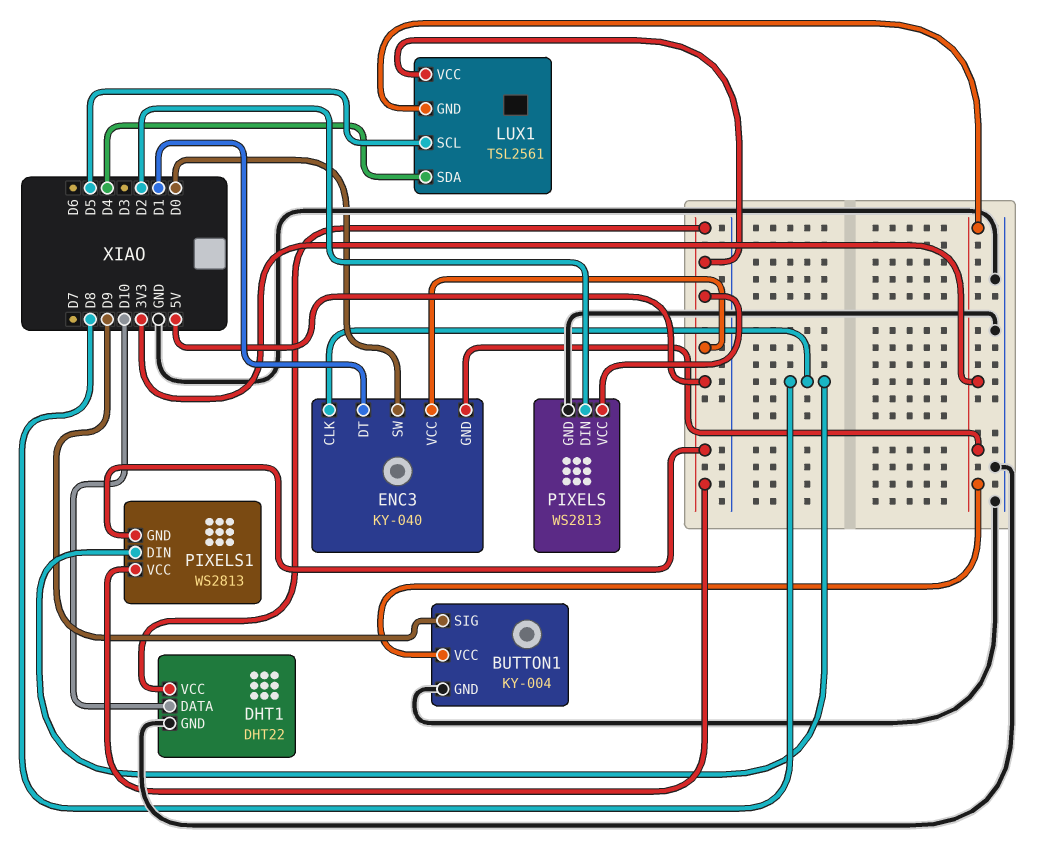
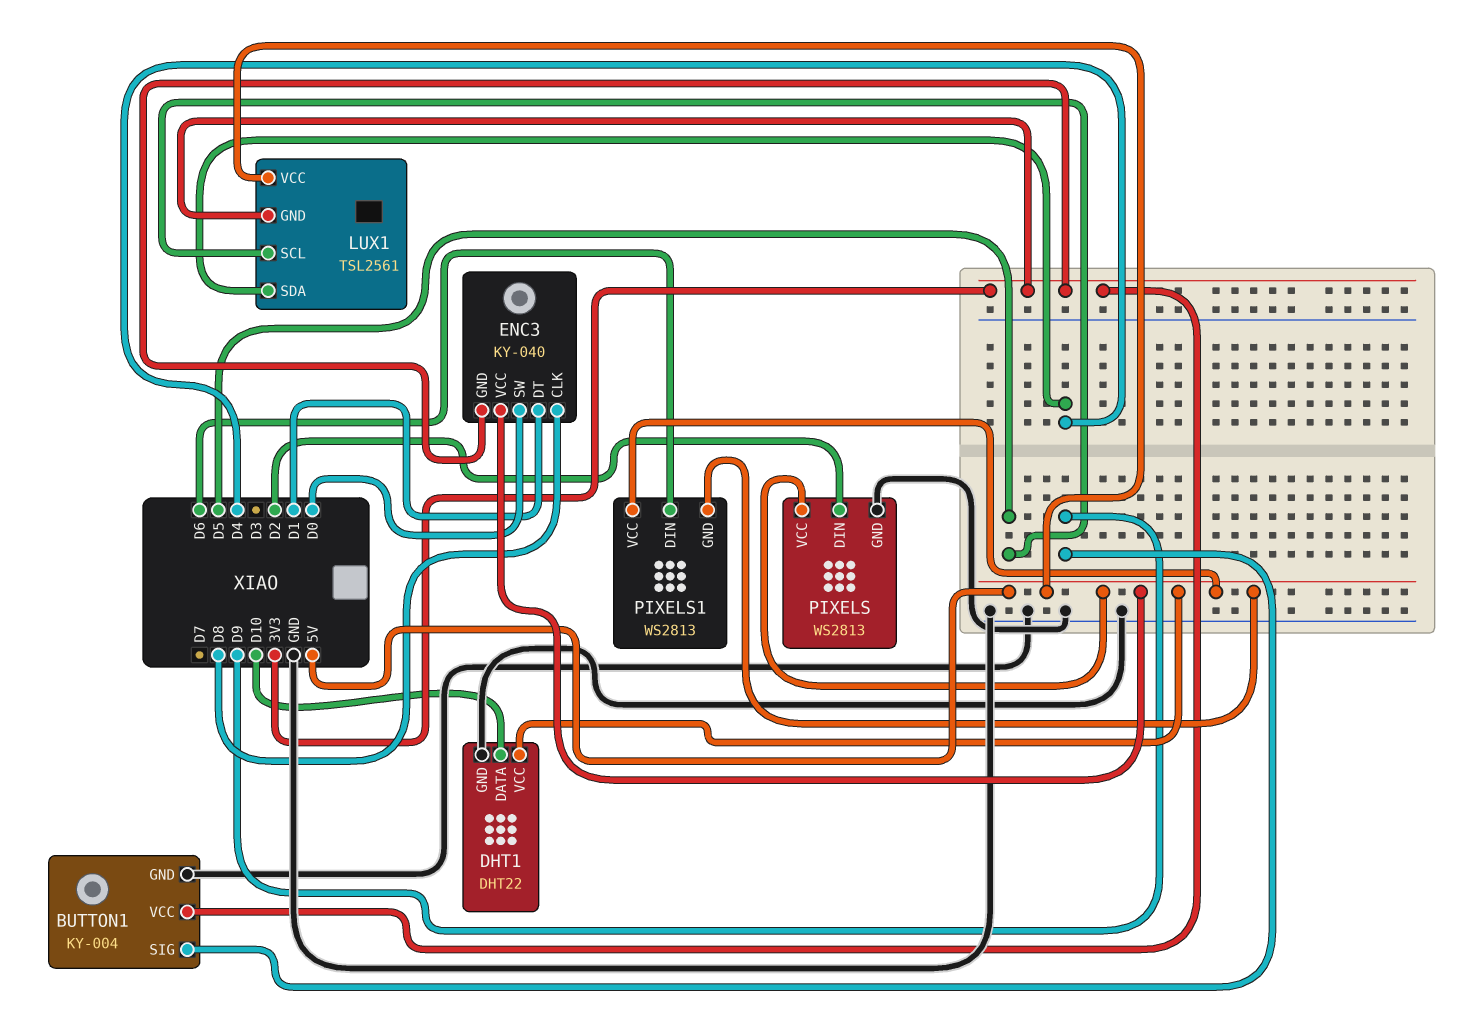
PIXELS1 pin DIN: D8 -> D6

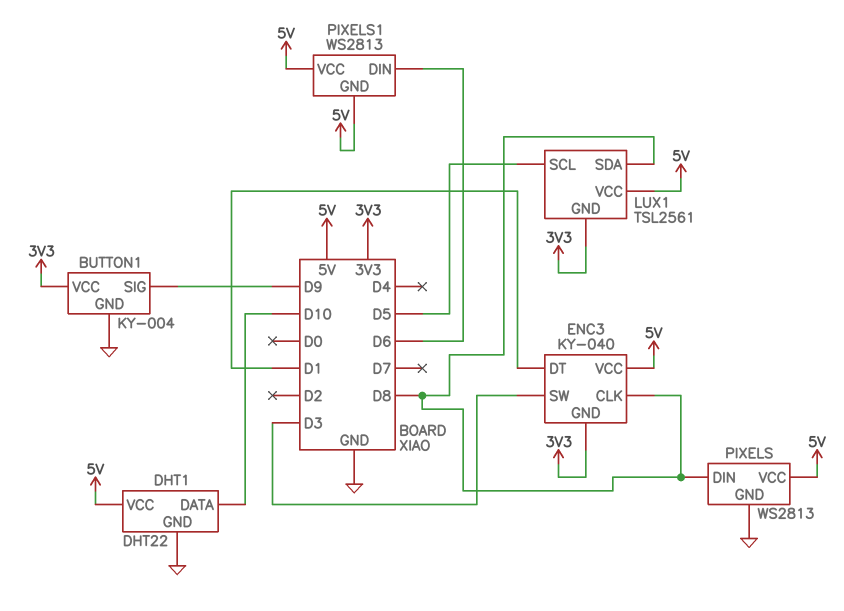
ENC3 pin SW: D0 -> D3
LUX1 pin SDA: D4 -> D8
PIXELS pin DIN: D2 -> D8

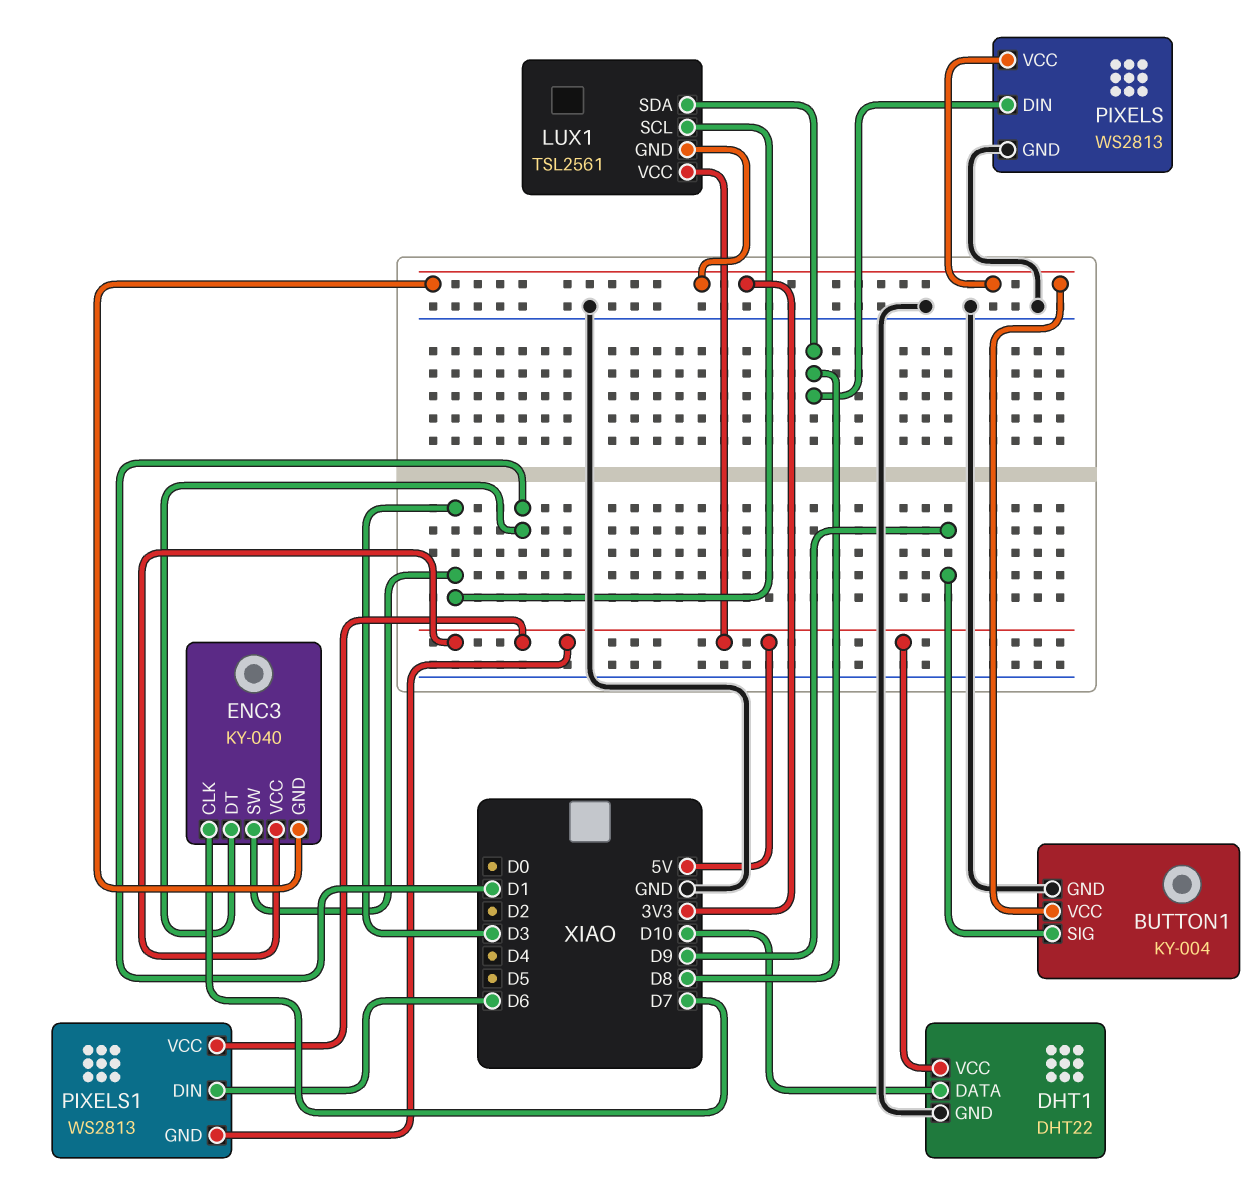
ENC3 pin CLK: D8 -> D7
LUX1 pin SCL: D5 -> D3
PIXELS pin VCC: 5V -> 3V3

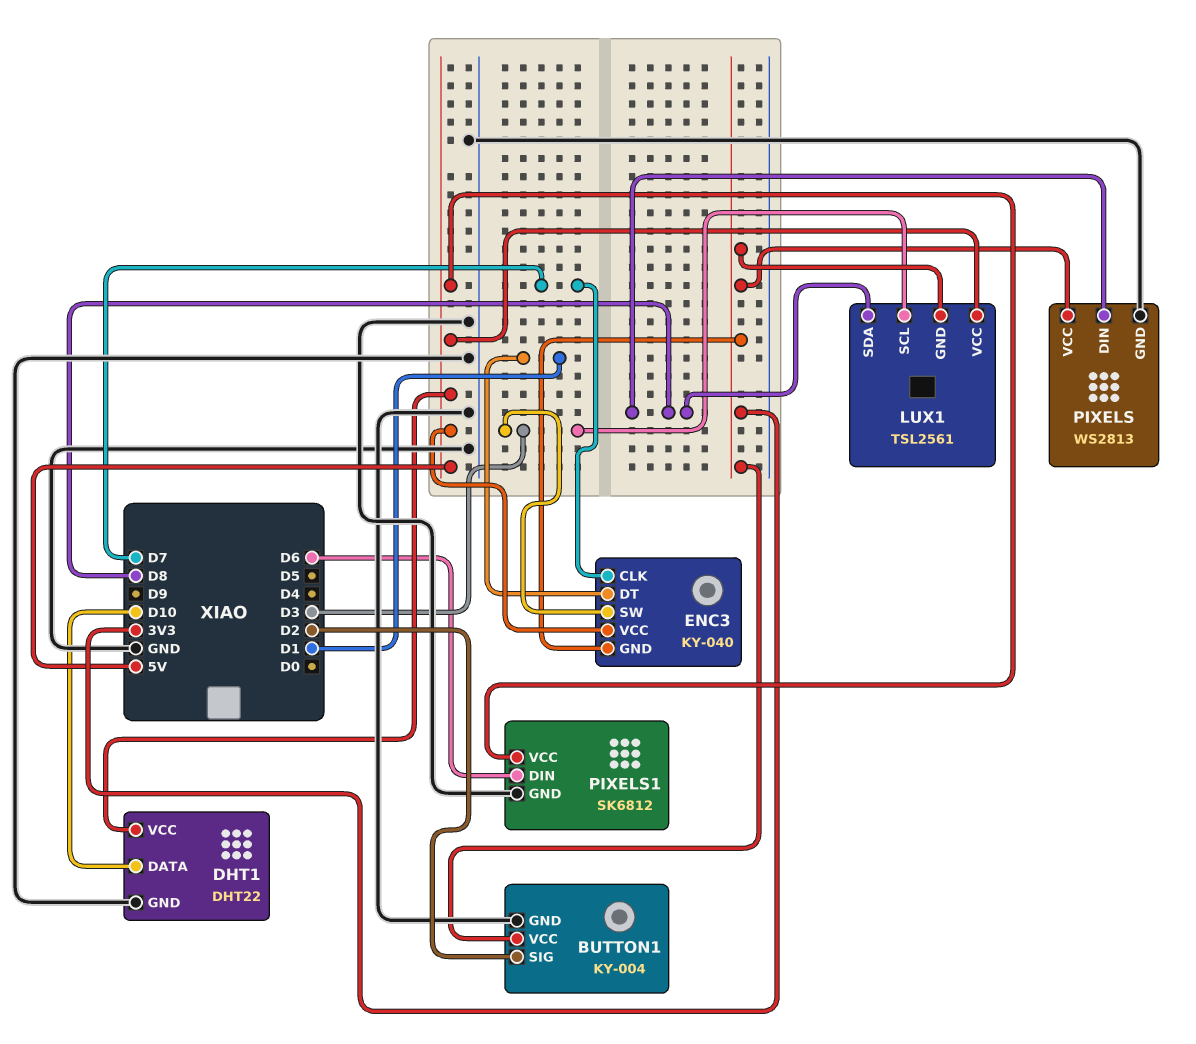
BUTTON1 pin SIG: D9 -> D2
PIXELS1: WS2813 -> SK6812
PIXELS1 pin GND: 5V -> GND

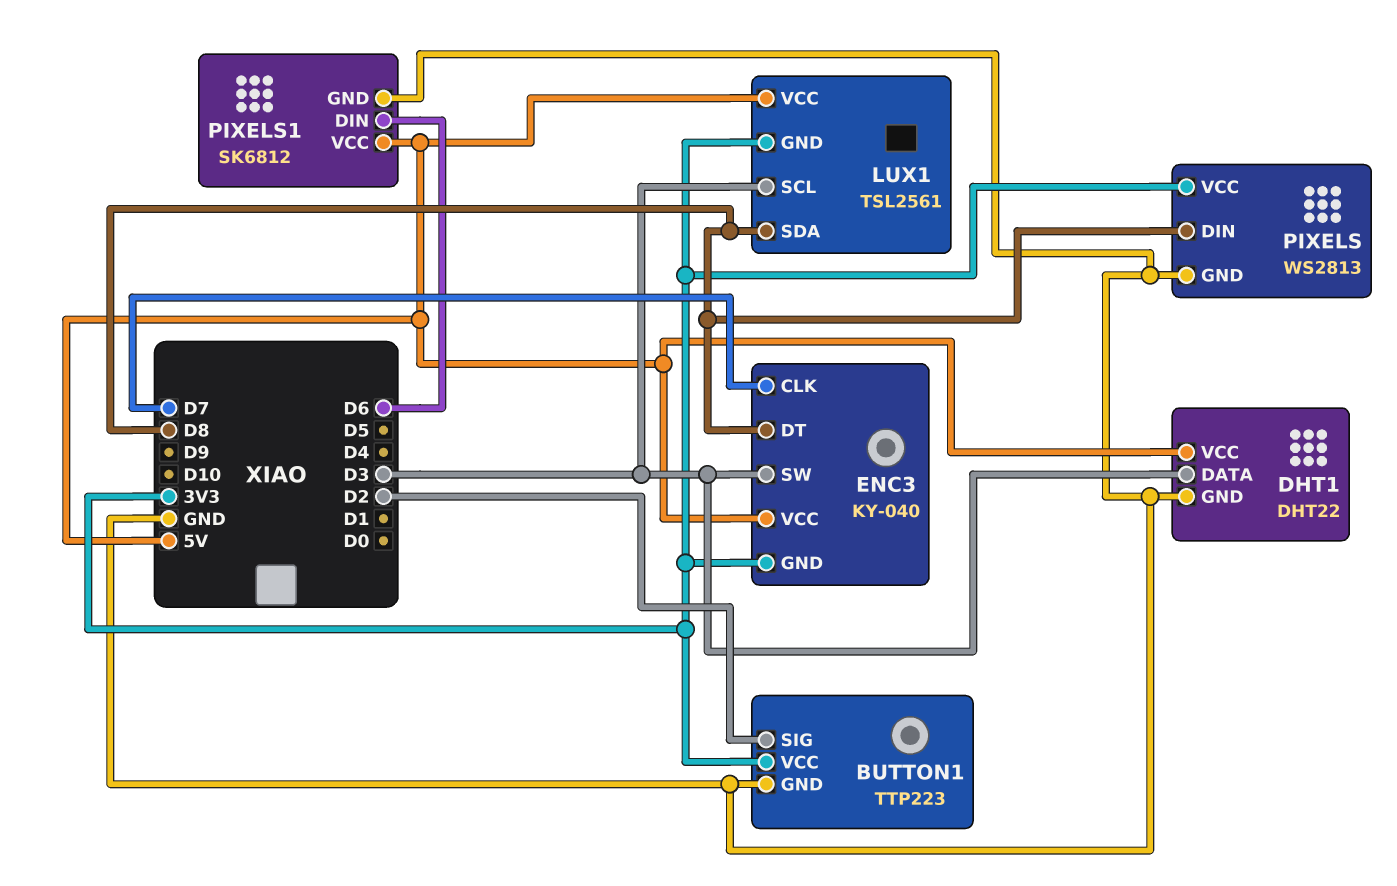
BUTTON1: KY-004 -> TTP223
DHT1 pin DATA: D10 -> D3
ENC3 pin DT: D1 -> D8

